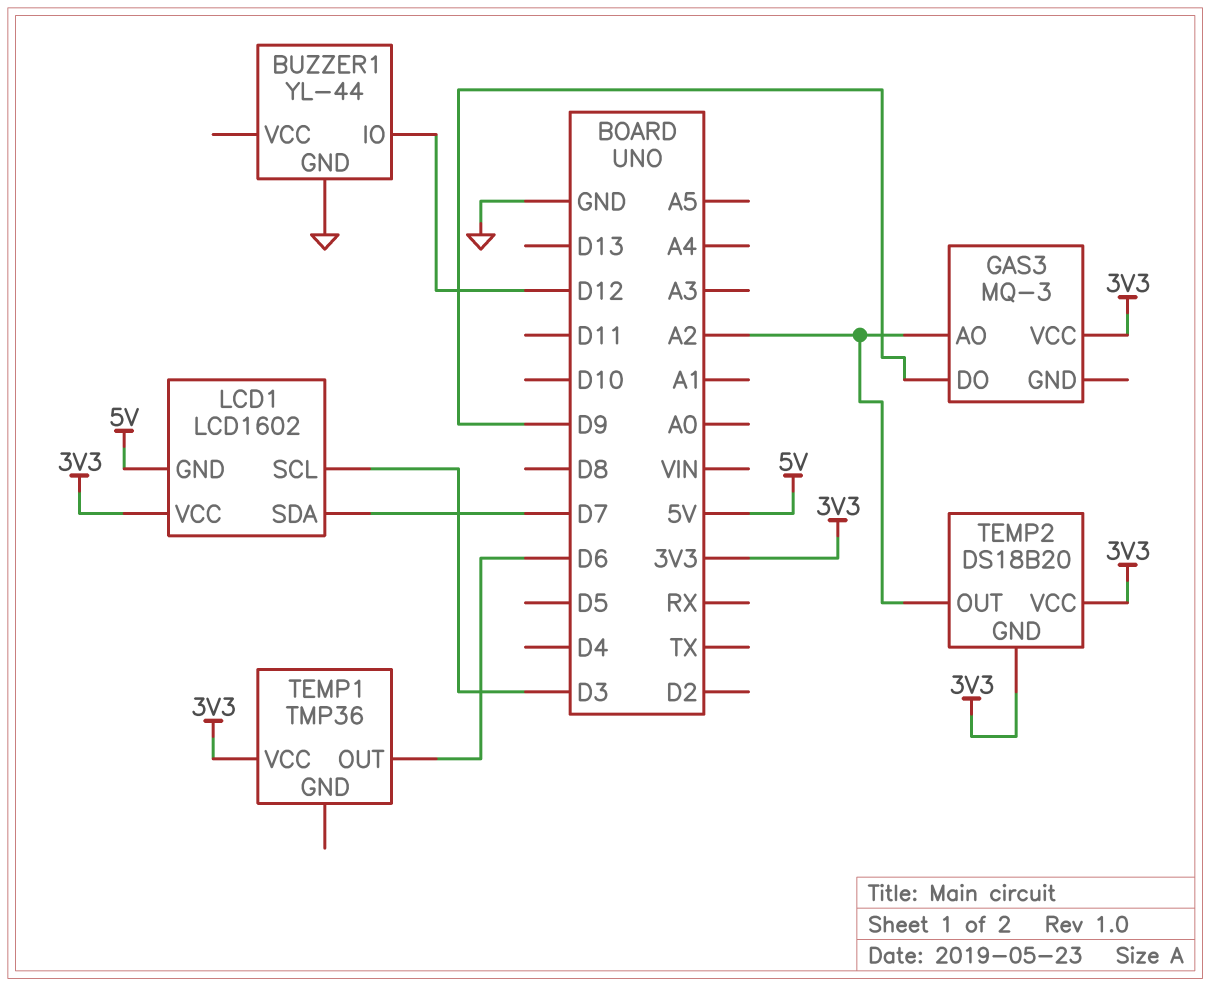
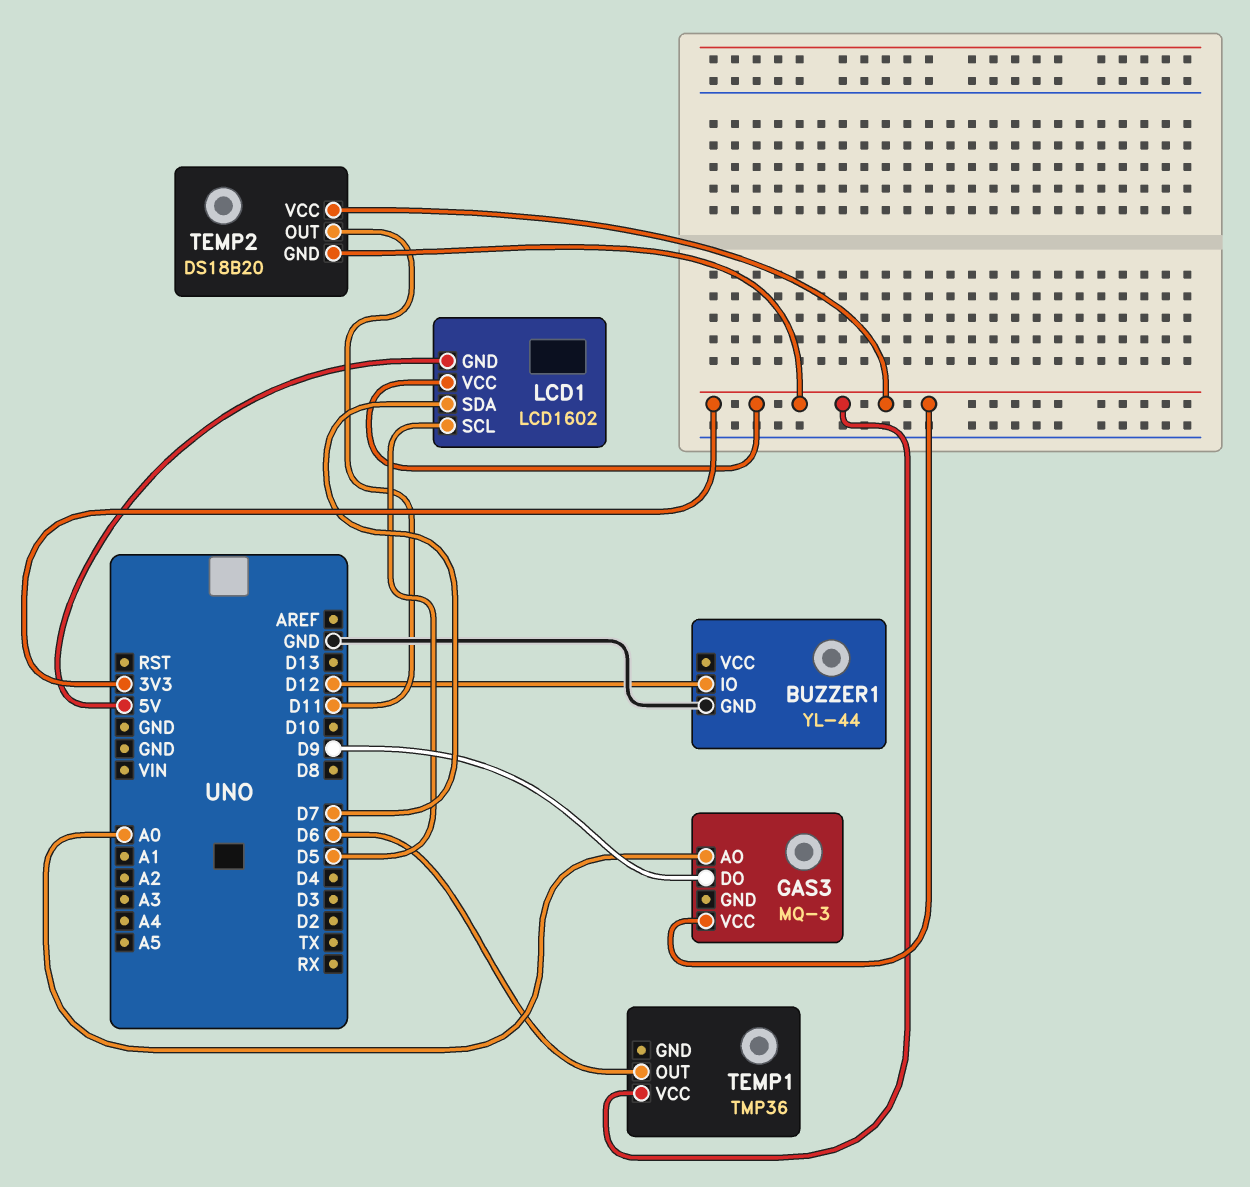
GAS3 pin AO: A2 -> A0
LCD1 pin SCL: D3 -> D5
TEMP2 pin OUT: A2 -> D11

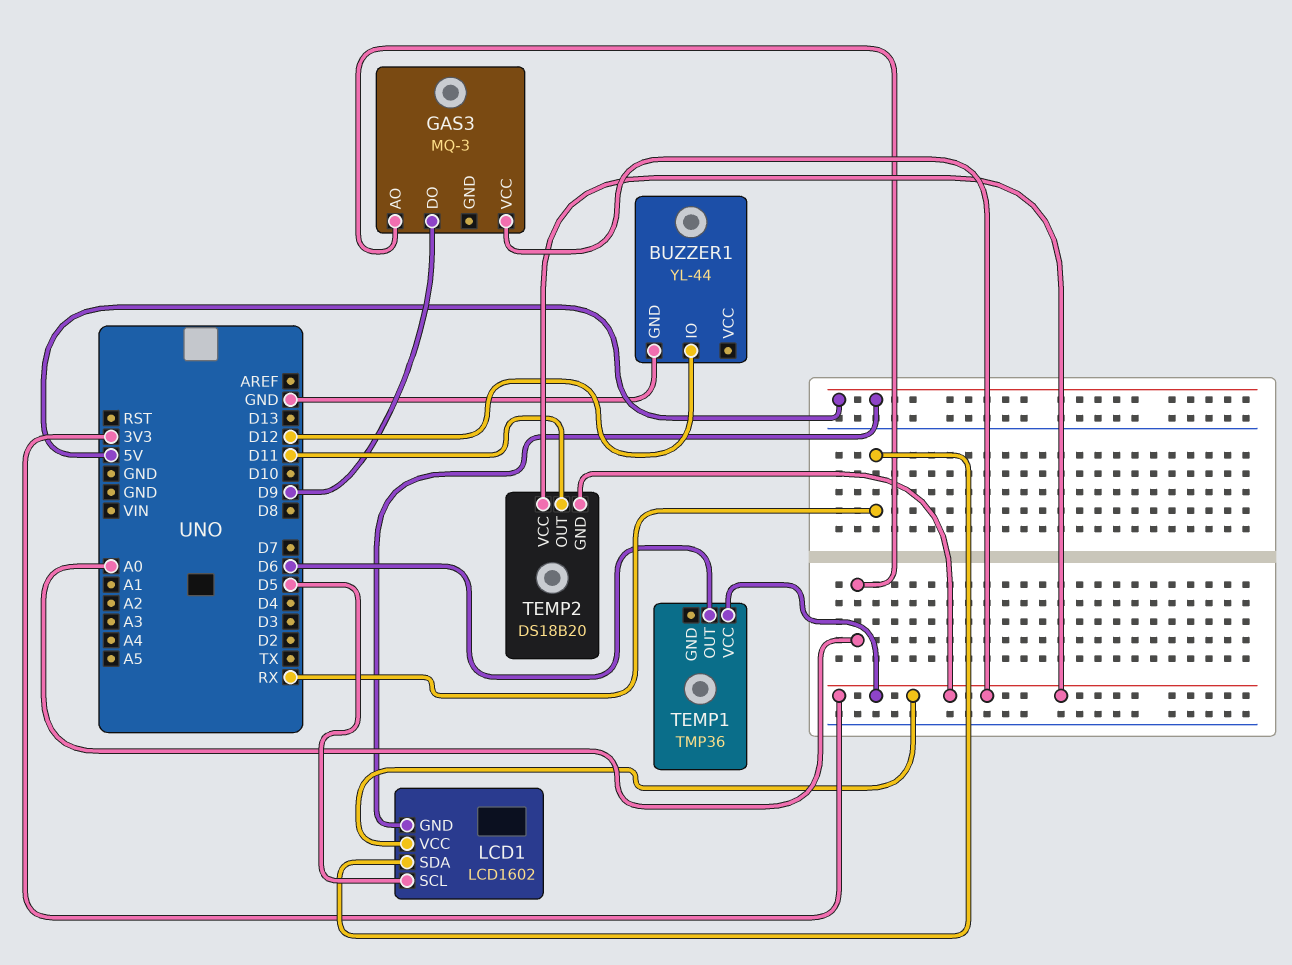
LCD1 pin SDA: D7 -> RX

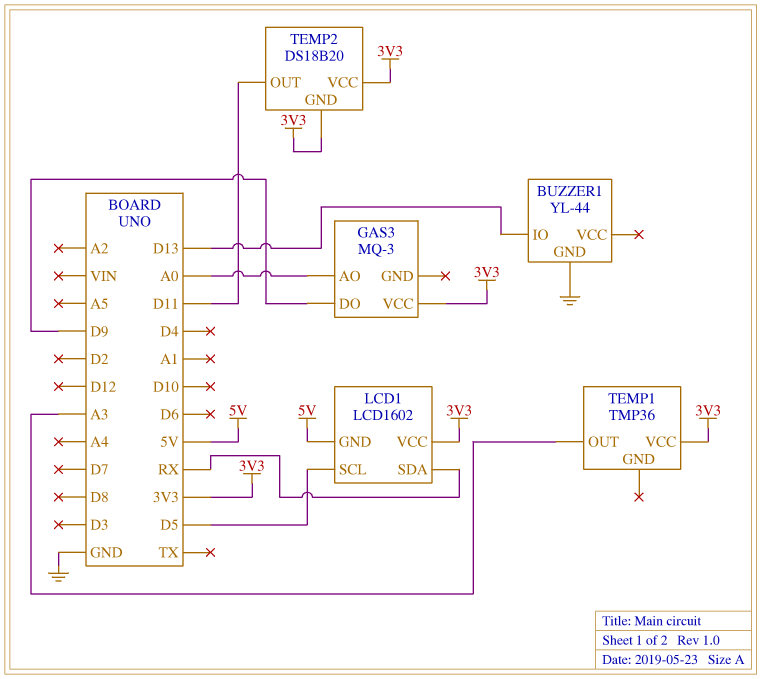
BUZZER1 pin IO: D12 -> D13
TEMP1 pin OUT: D6 -> A3

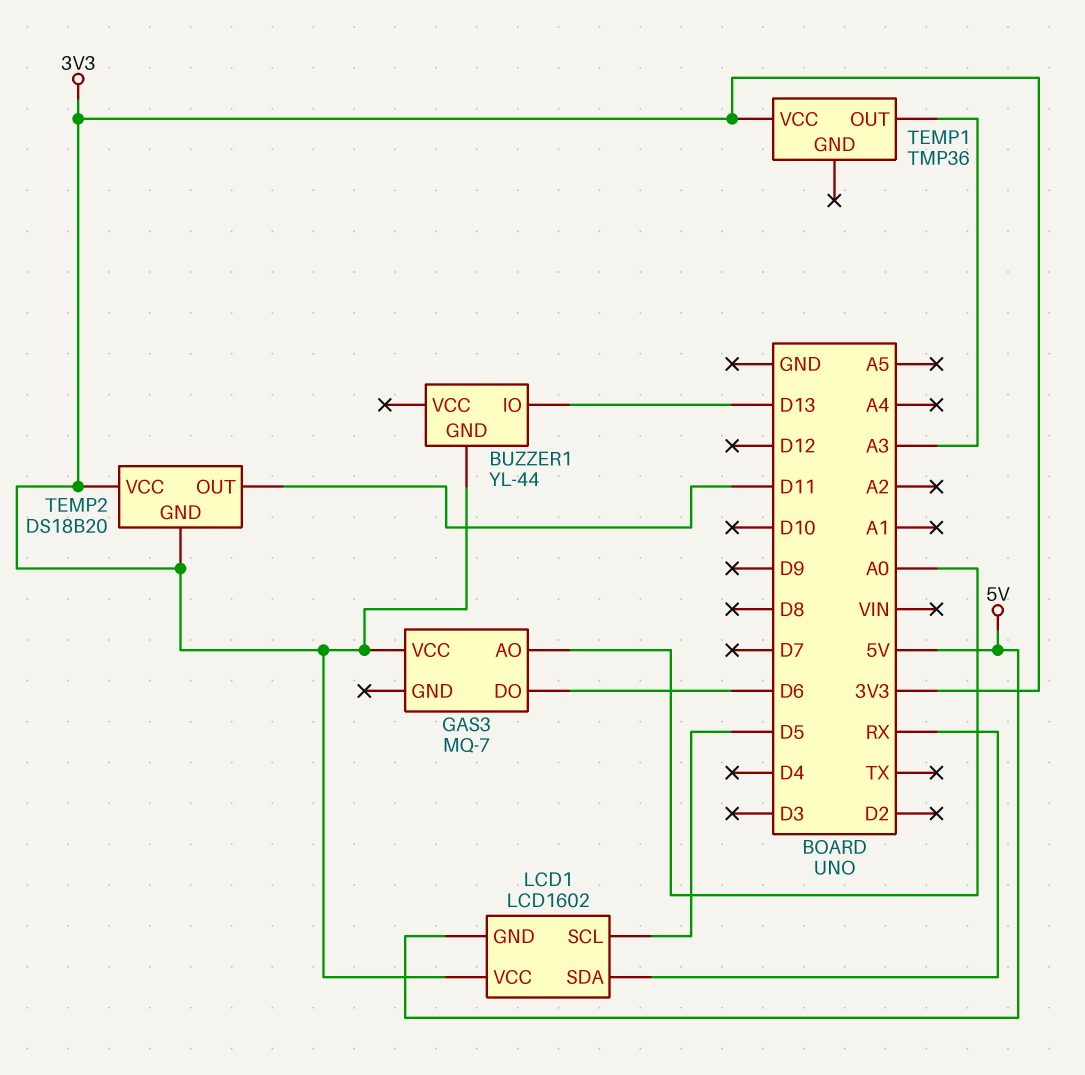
BUZZER1 pin GND: GND -> 3V3
GAS3: MQ-3 -> MQ-7
GAS3 pin DO: D9 -> D6

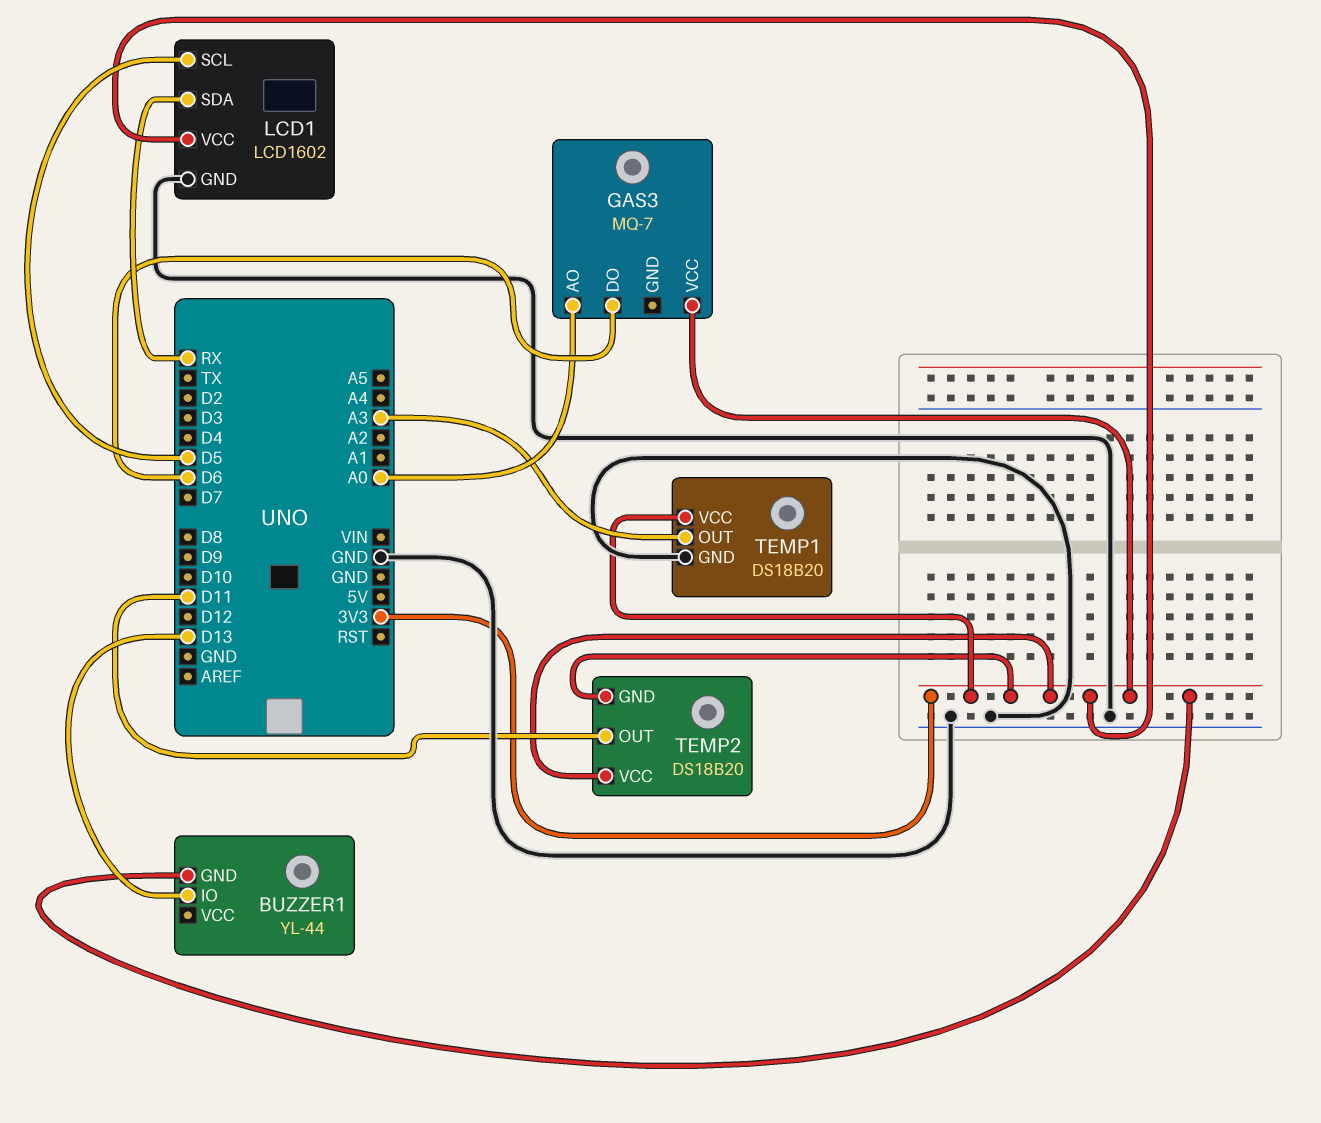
LCD1 pin GND: 5V -> GND
TEMP1: TMP36 -> DS18B20
TEMP1 pin GND: none -> GND

